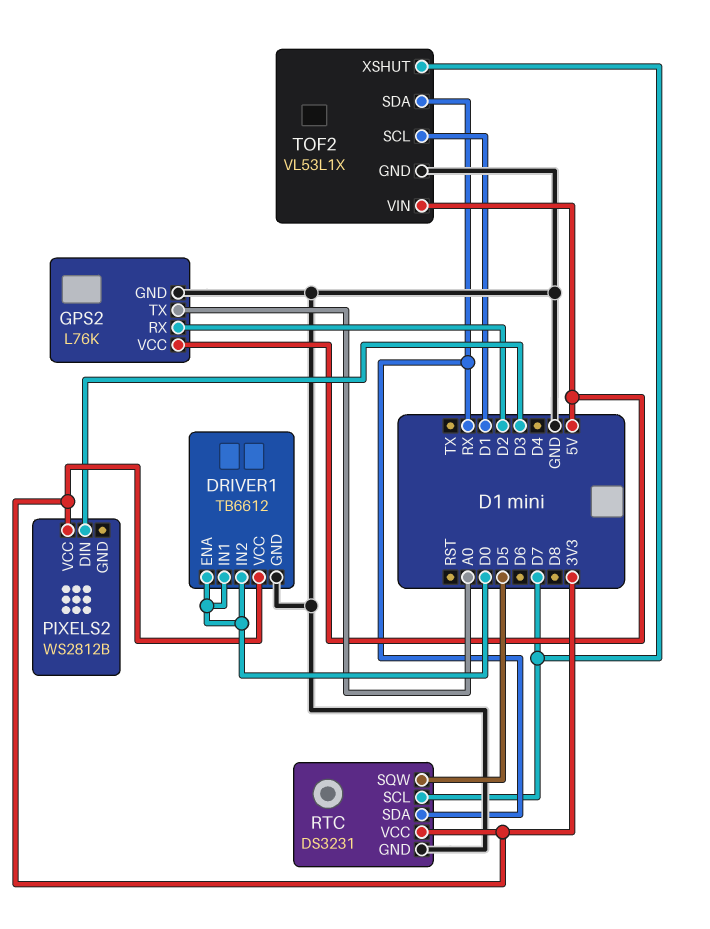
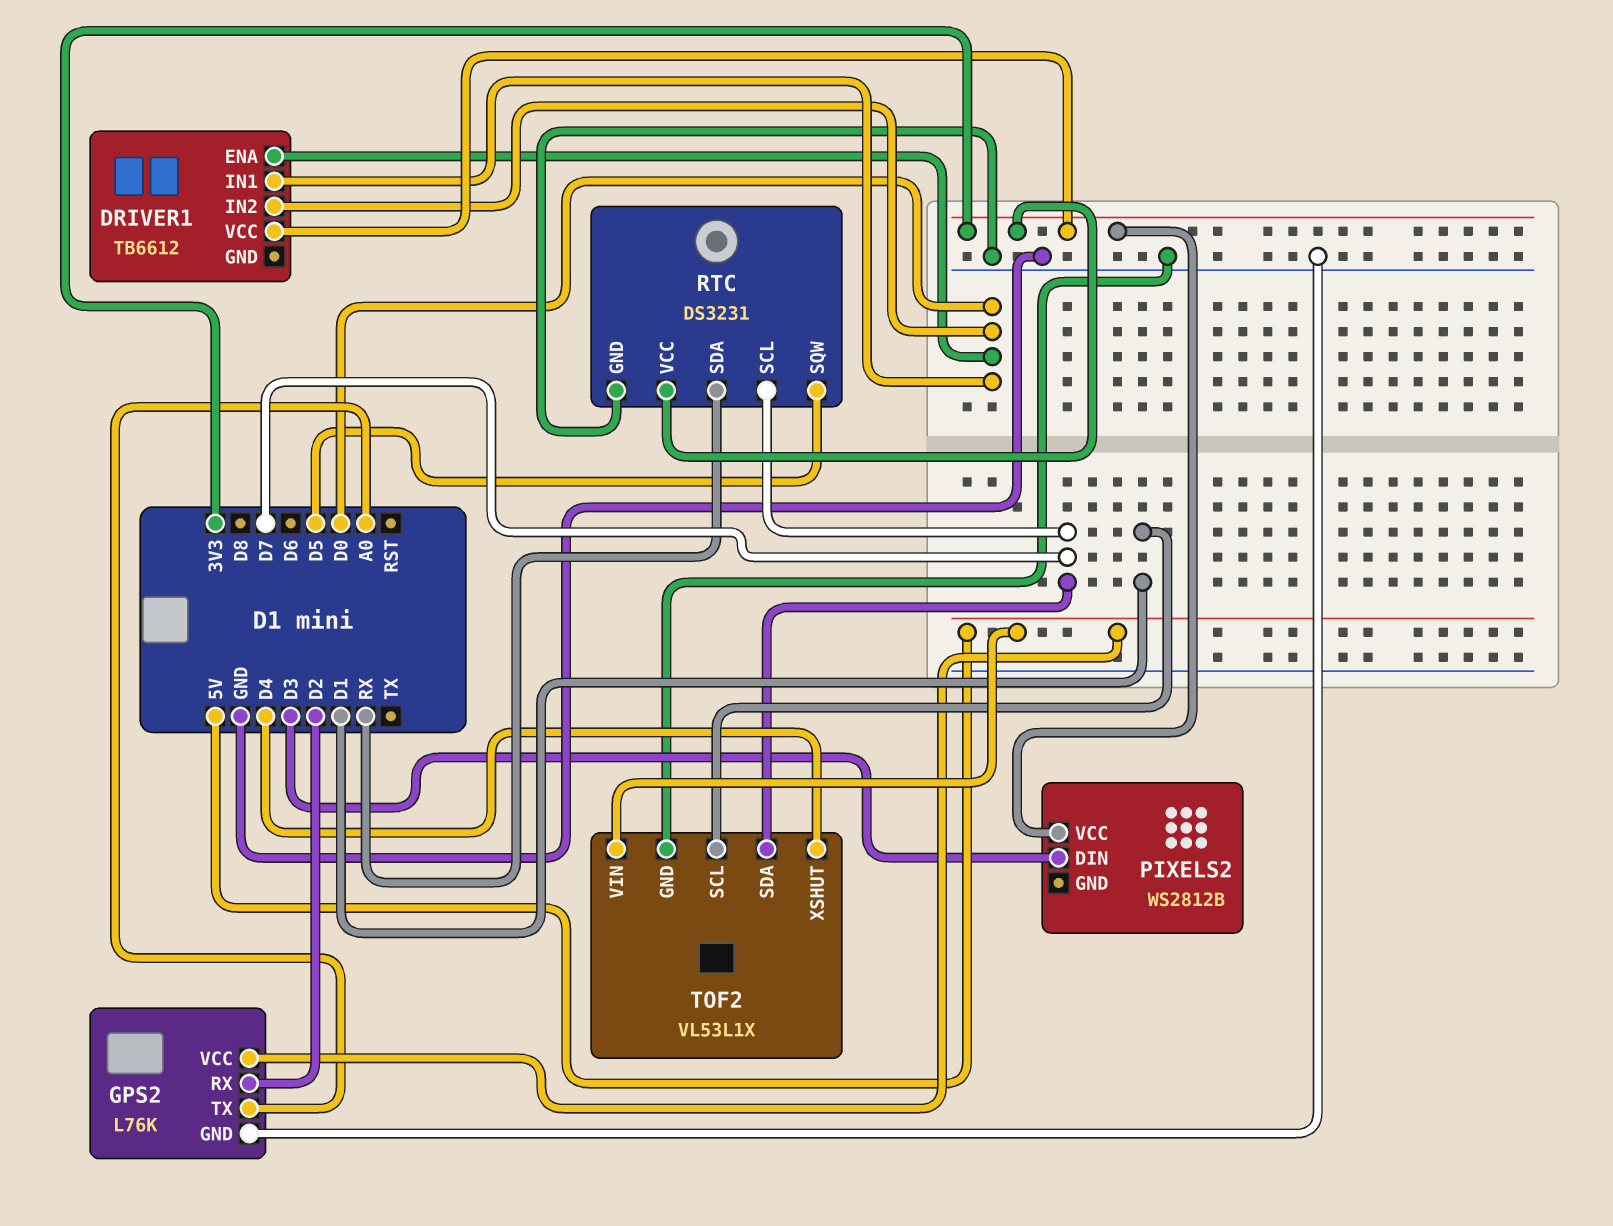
DRIVER1 pin GND: GND -> none
TOF2 pin SDA: RX -> D7
TOF2 pin XSHUT: D7 -> D4

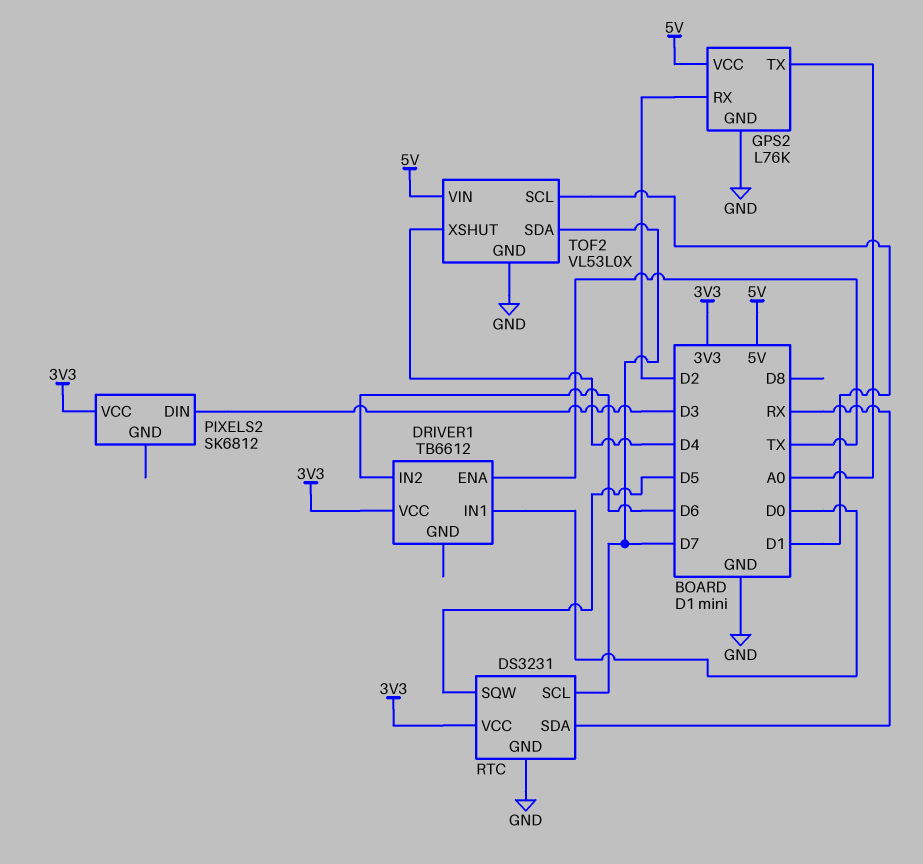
DRIVER1 pin ENA: D0 -> TX
DRIVER1 pin IN2: D0 -> D6
PIXELS2: WS2812B -> SK6812
TOF2: VL53L1X -> VL53L0X

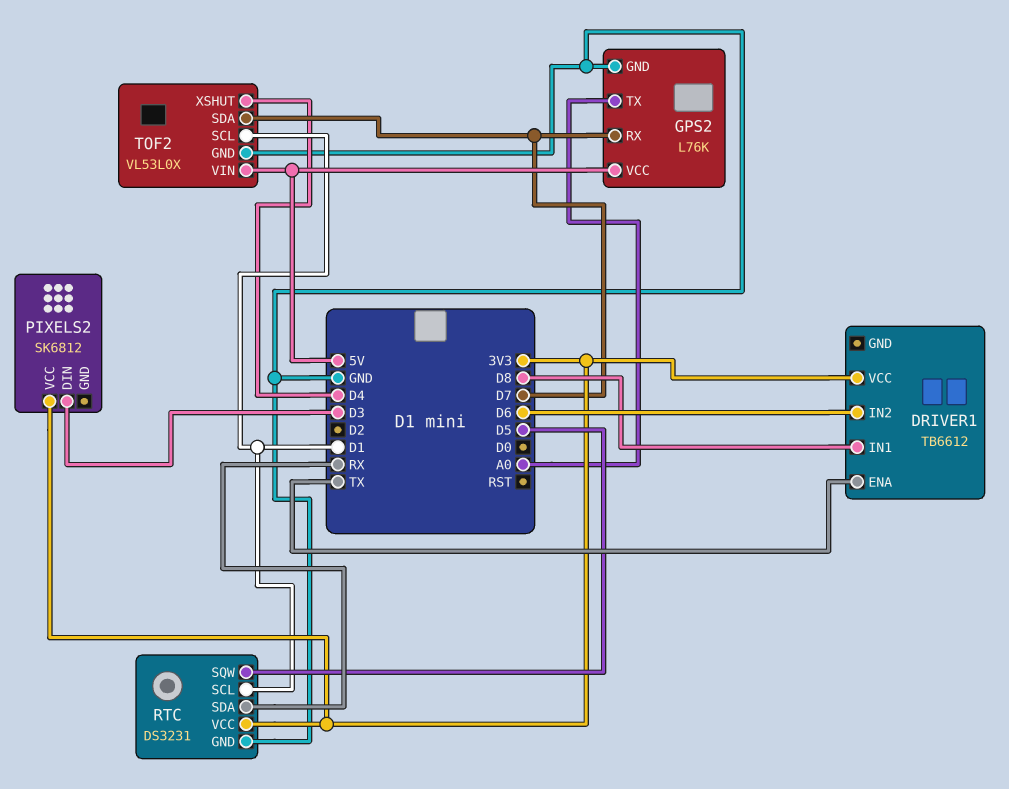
DRIVER1 pin IN1: D0 -> D8
GPS2 pin RX: D2 -> D7
RTC pin SCL: D7 -> D1

